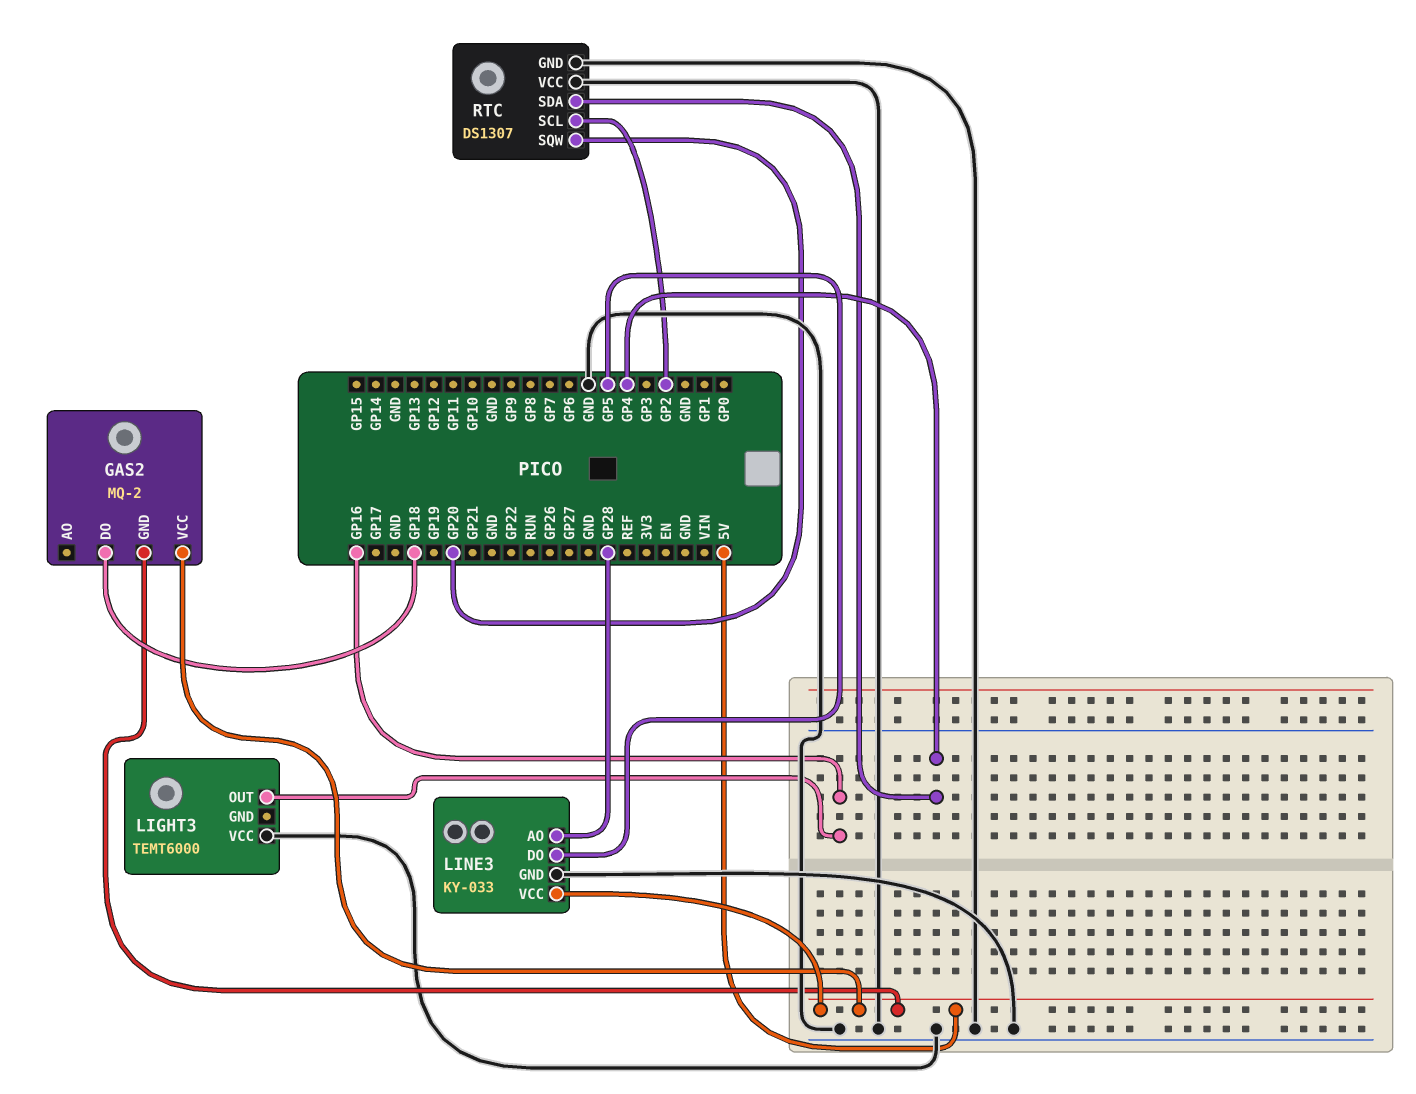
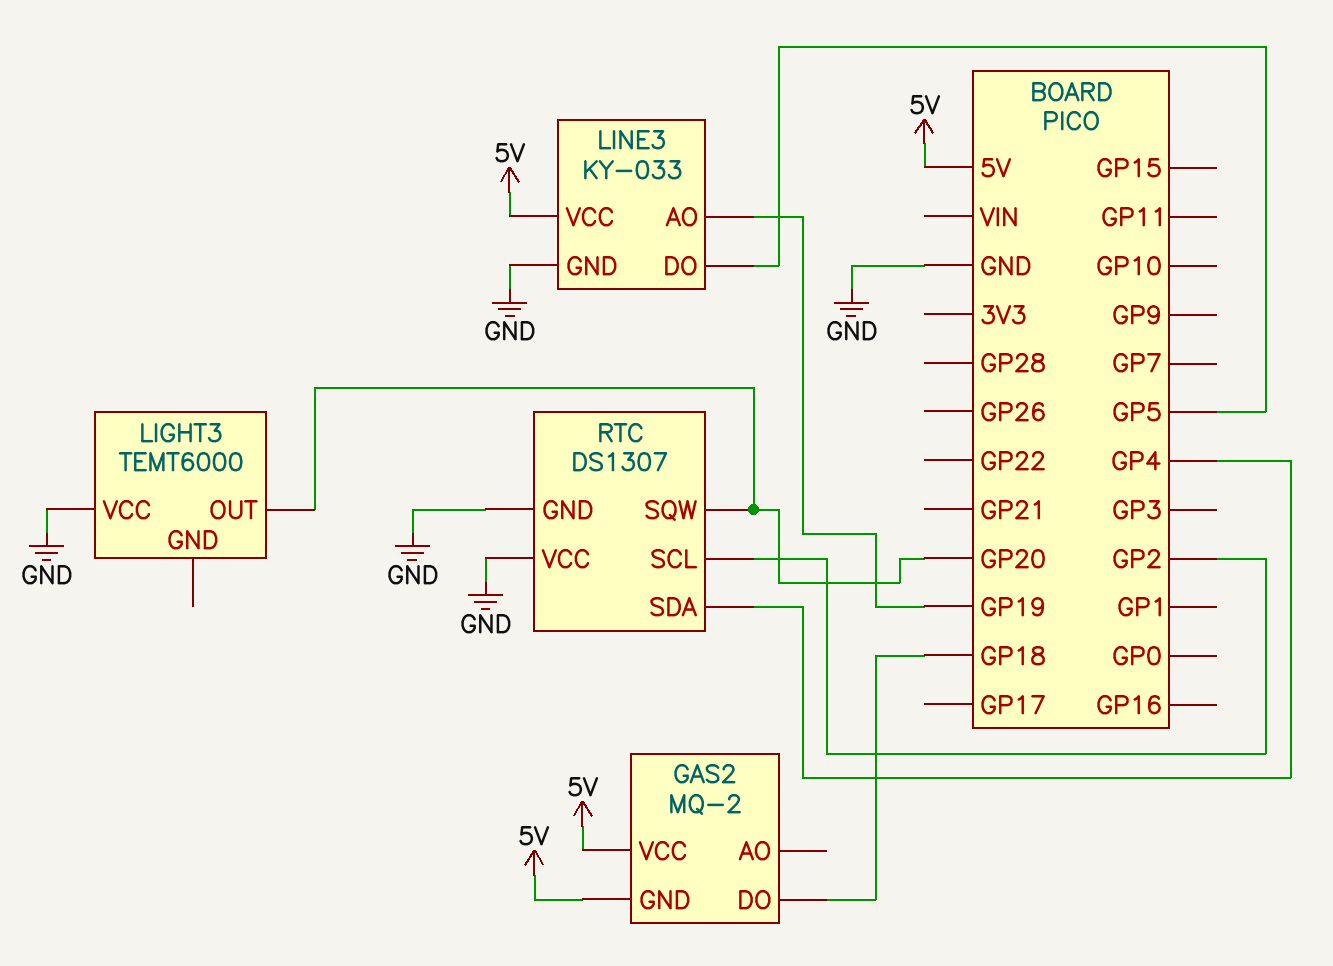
LIGHT3 pin OUT: GP16 -> GP20
LINE3 pin AO: GP28 -> GP19

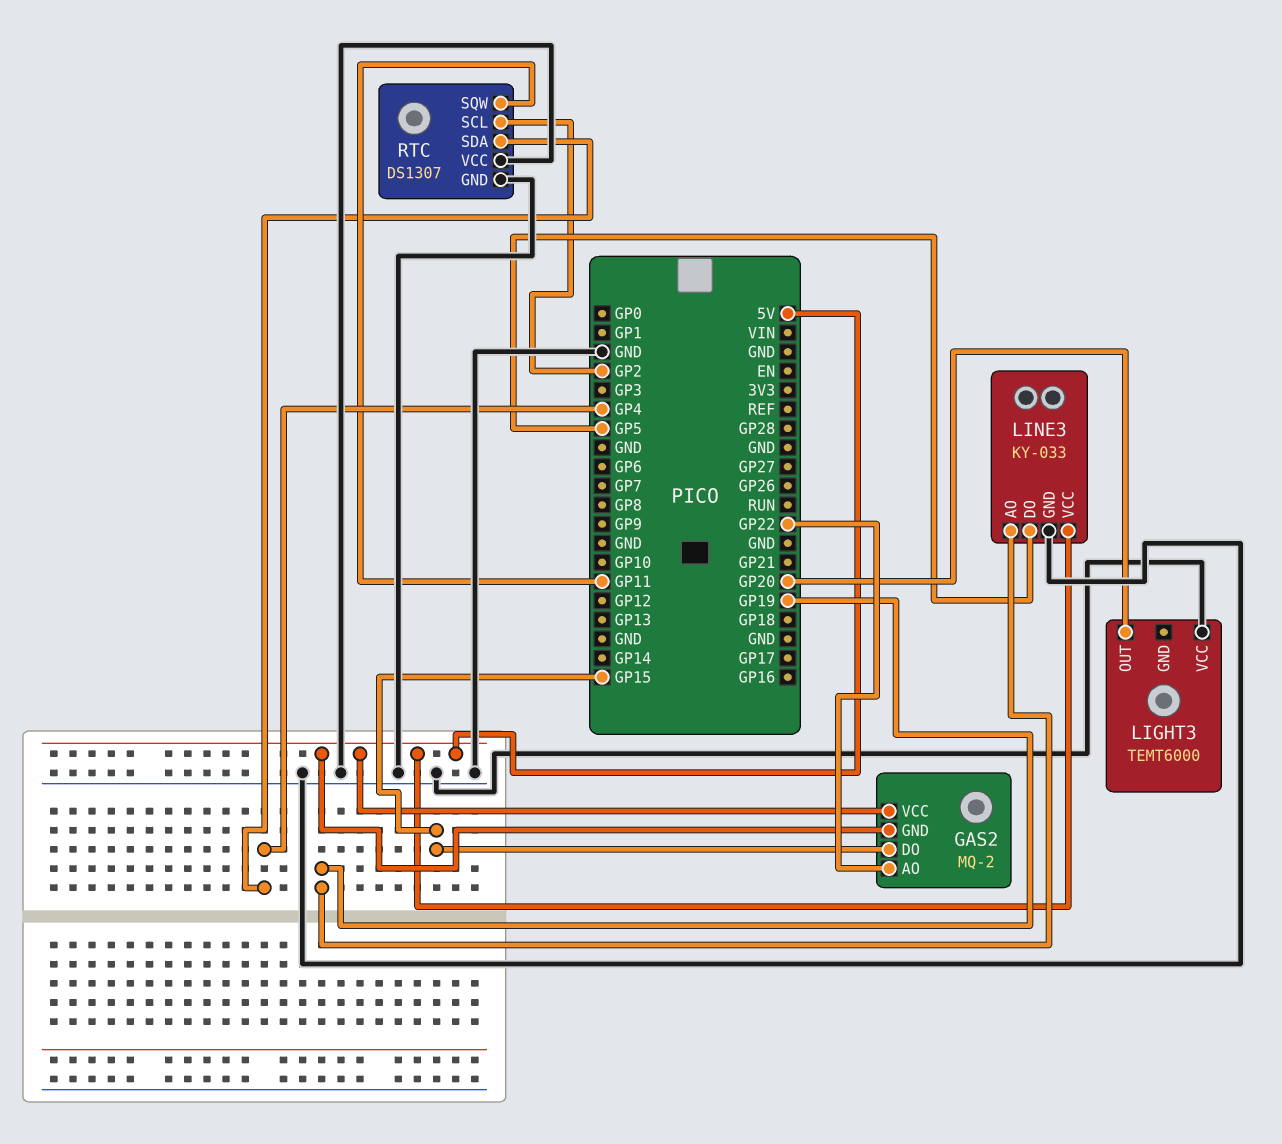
GAS2 pin AO: none -> GP22
GAS2 pin DO: GP18 -> GP15
RTC pin SQW: GP20 -> GP11

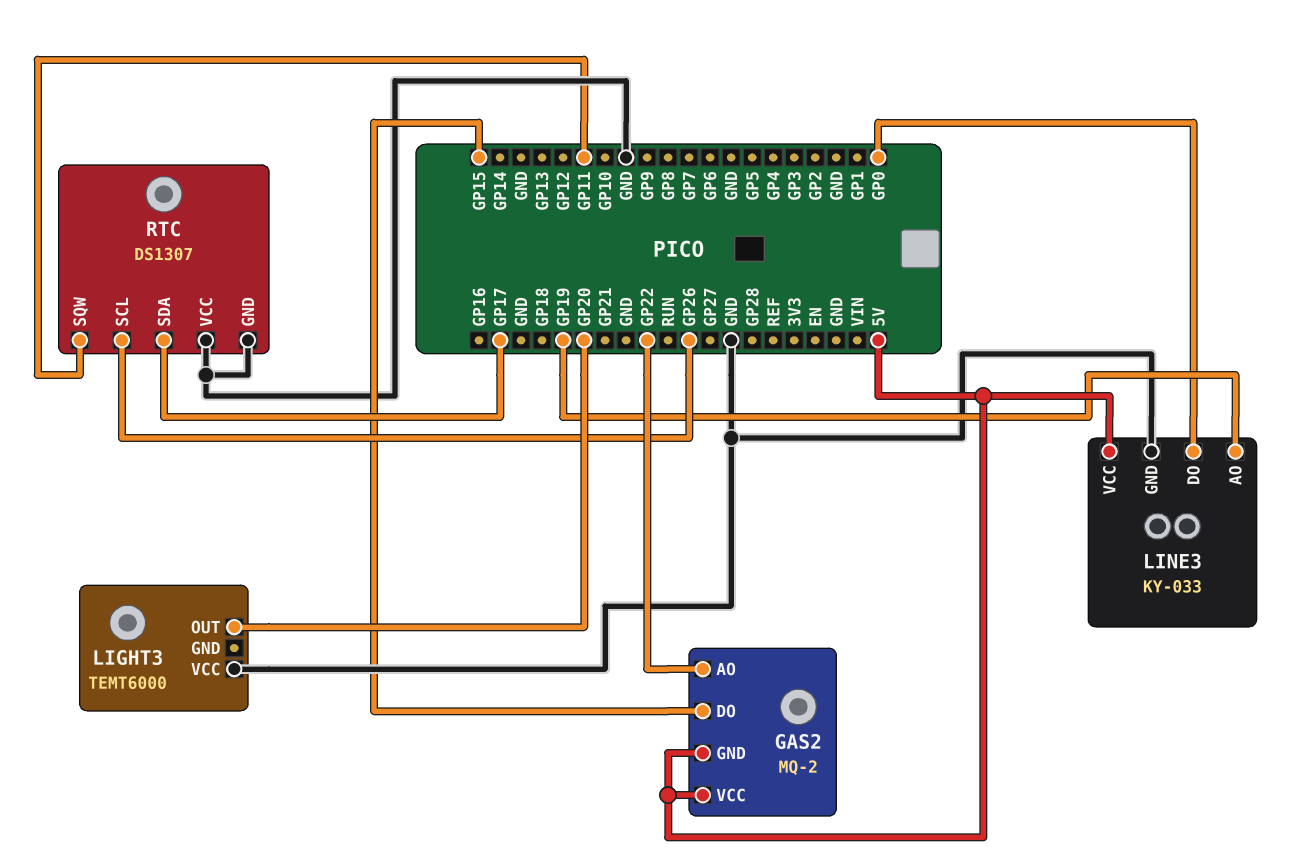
LINE3 pin DO: GP5 -> GP0
RTC pin SCL: GP2 -> GP26
RTC pin SDA: GP4 -> GP17

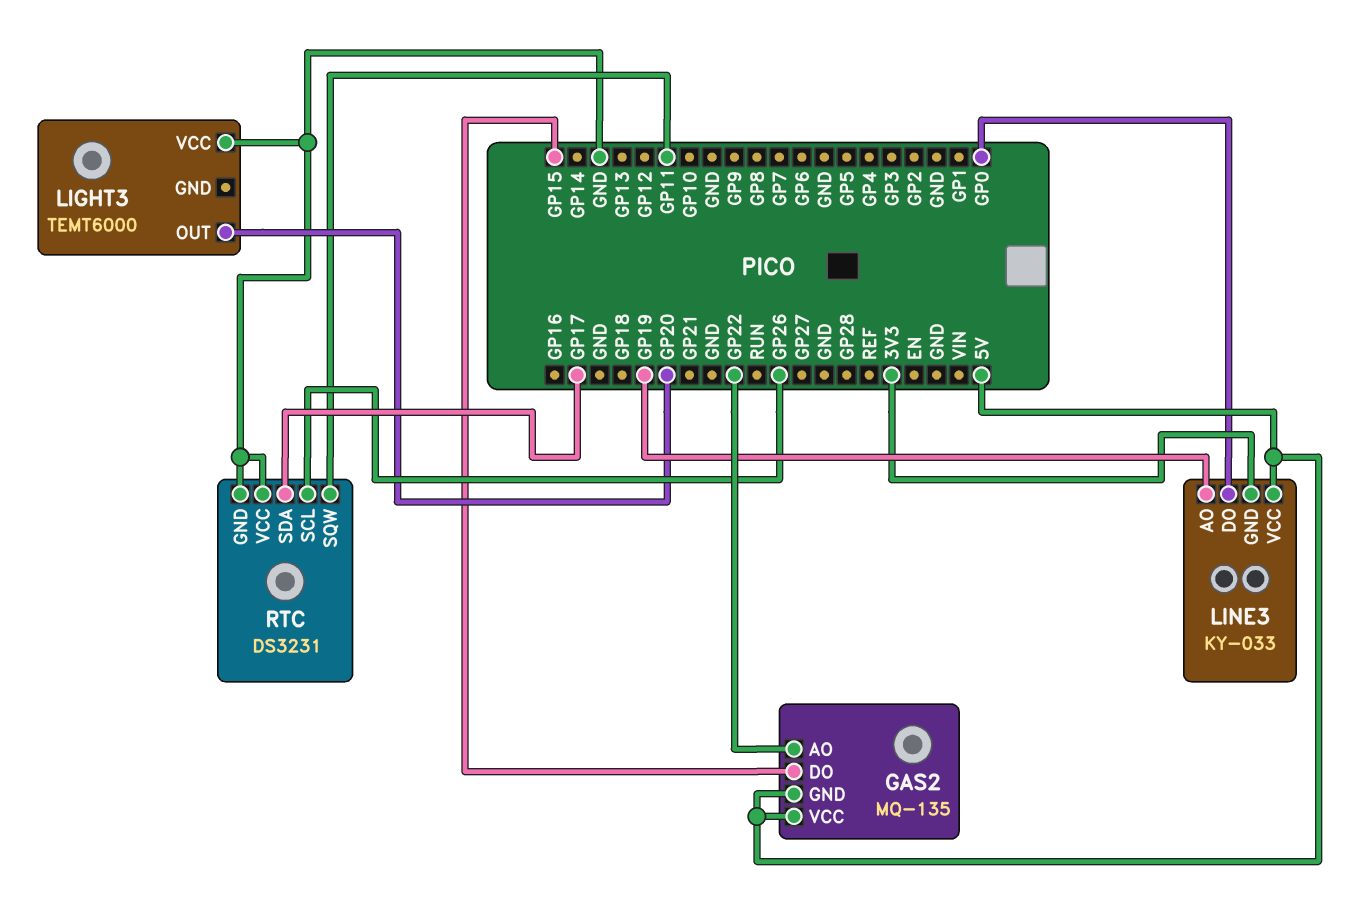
GAS2: MQ-2 -> MQ-135
LINE3 pin GND: GND -> 3V3
RTC: DS1307 -> DS3231

